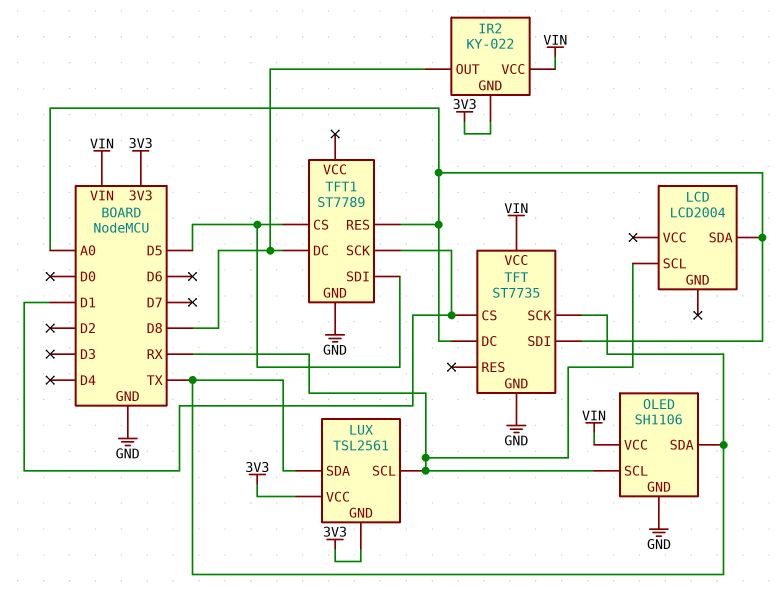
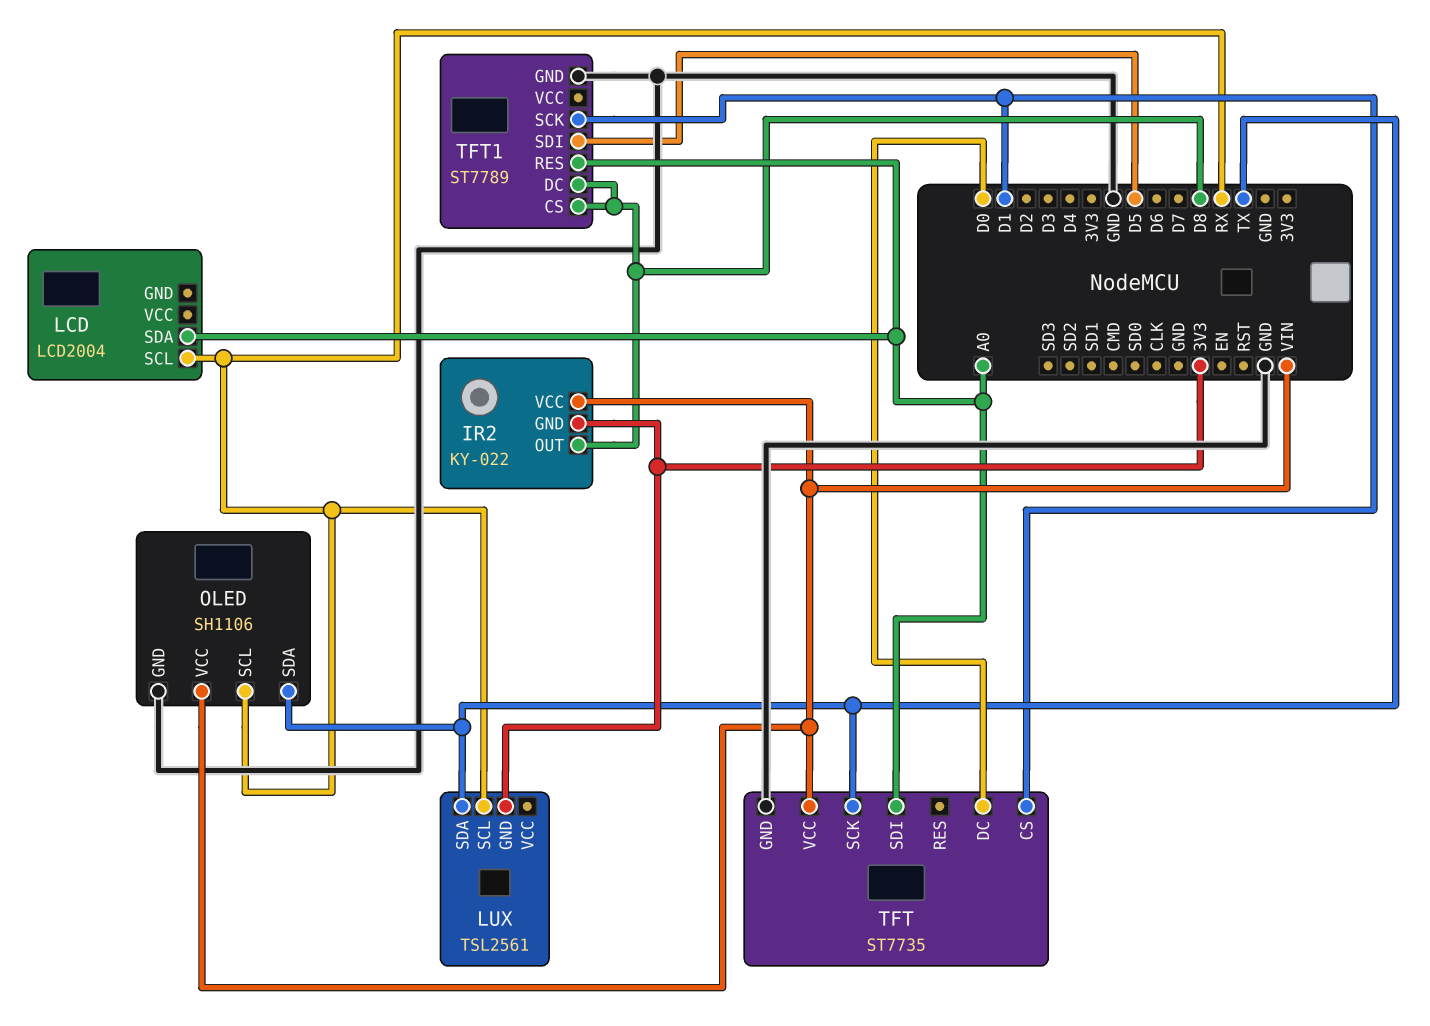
LUX pin VCC: 3V3 -> none
TFT pin DC: A0 -> D0
TFT1 pin CS: D5 -> D8

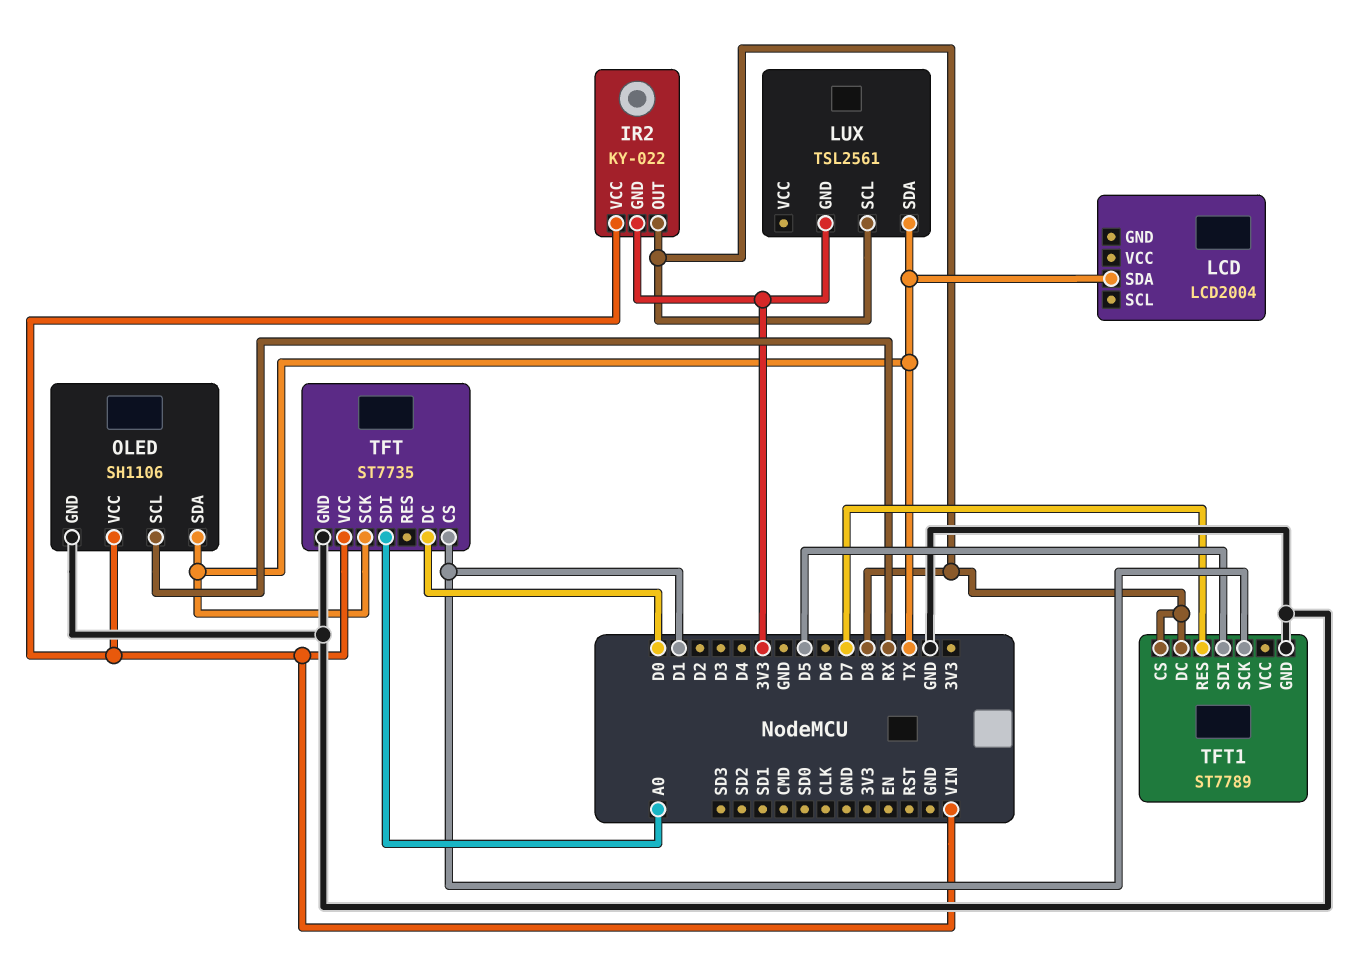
LCD pin SCL: RX -> none
LCD pin SDA: A0 -> TX
LUX pin SCL: RX -> D8
TFT1 pin RES: A0 -> D7

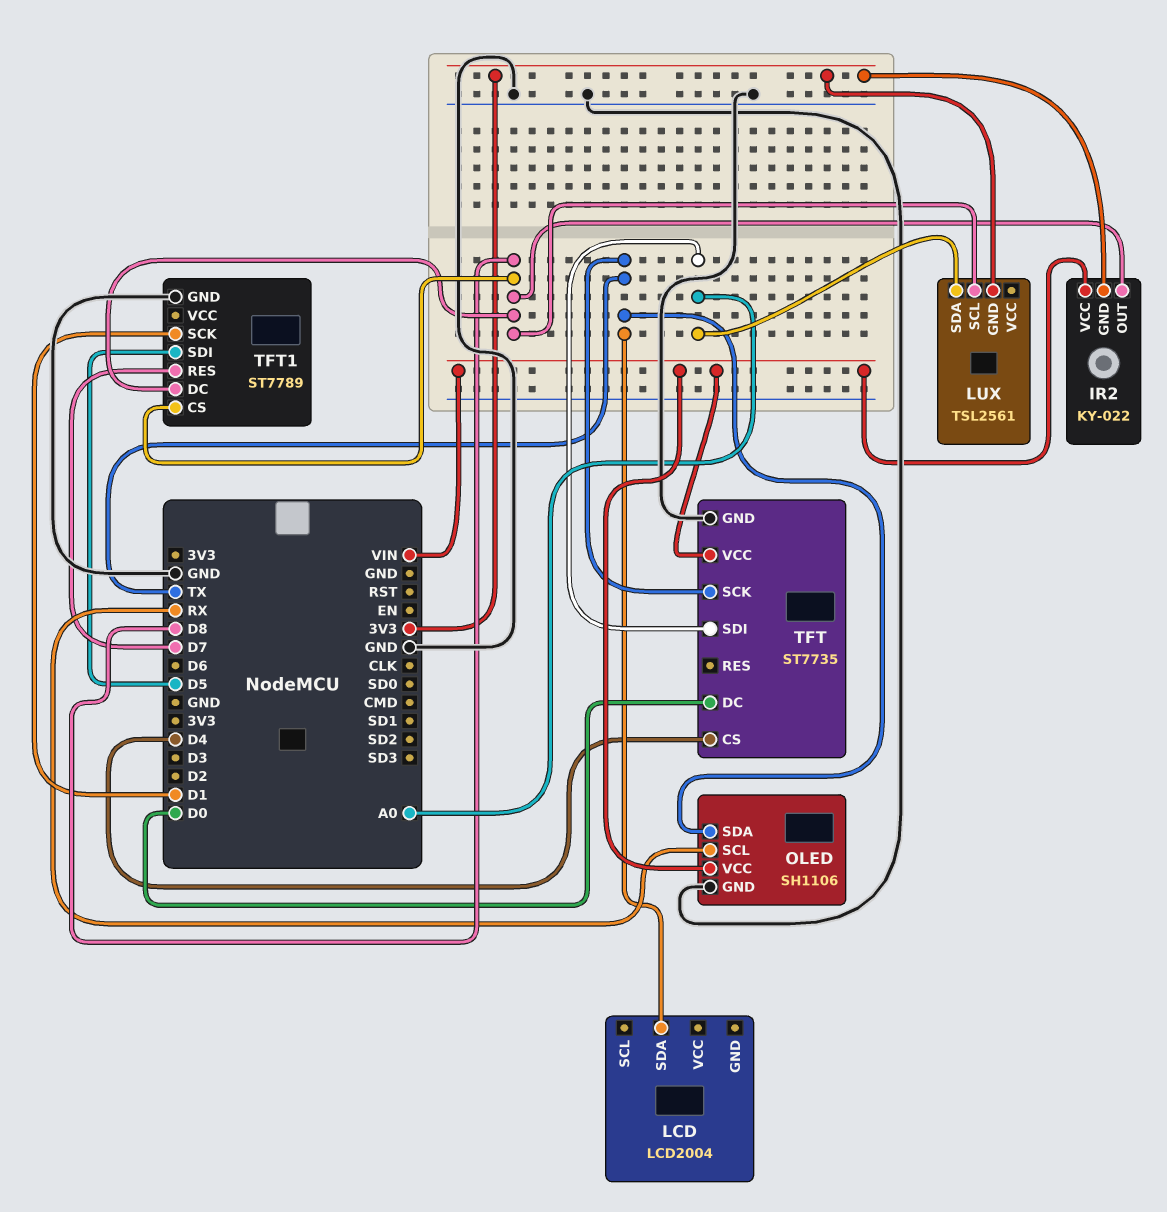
LUX pin SDA: TX -> A0
TFT pin CS: D1 -> D4

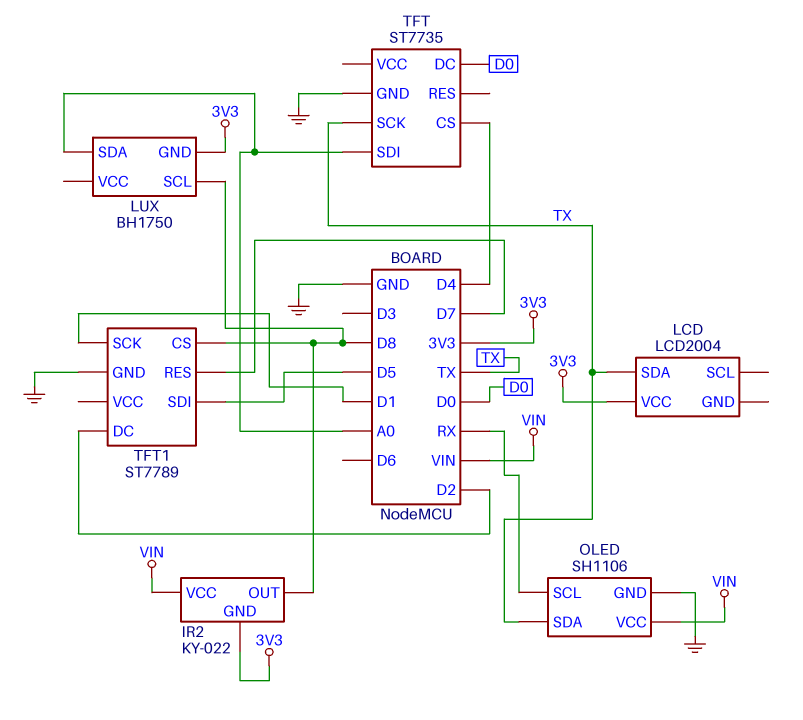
LCD pin VCC: none -> 3V3
LUX: TSL2561 -> BH1750
TFT pin VCC: VIN -> none
TFT1 pin DC: D8 -> D2

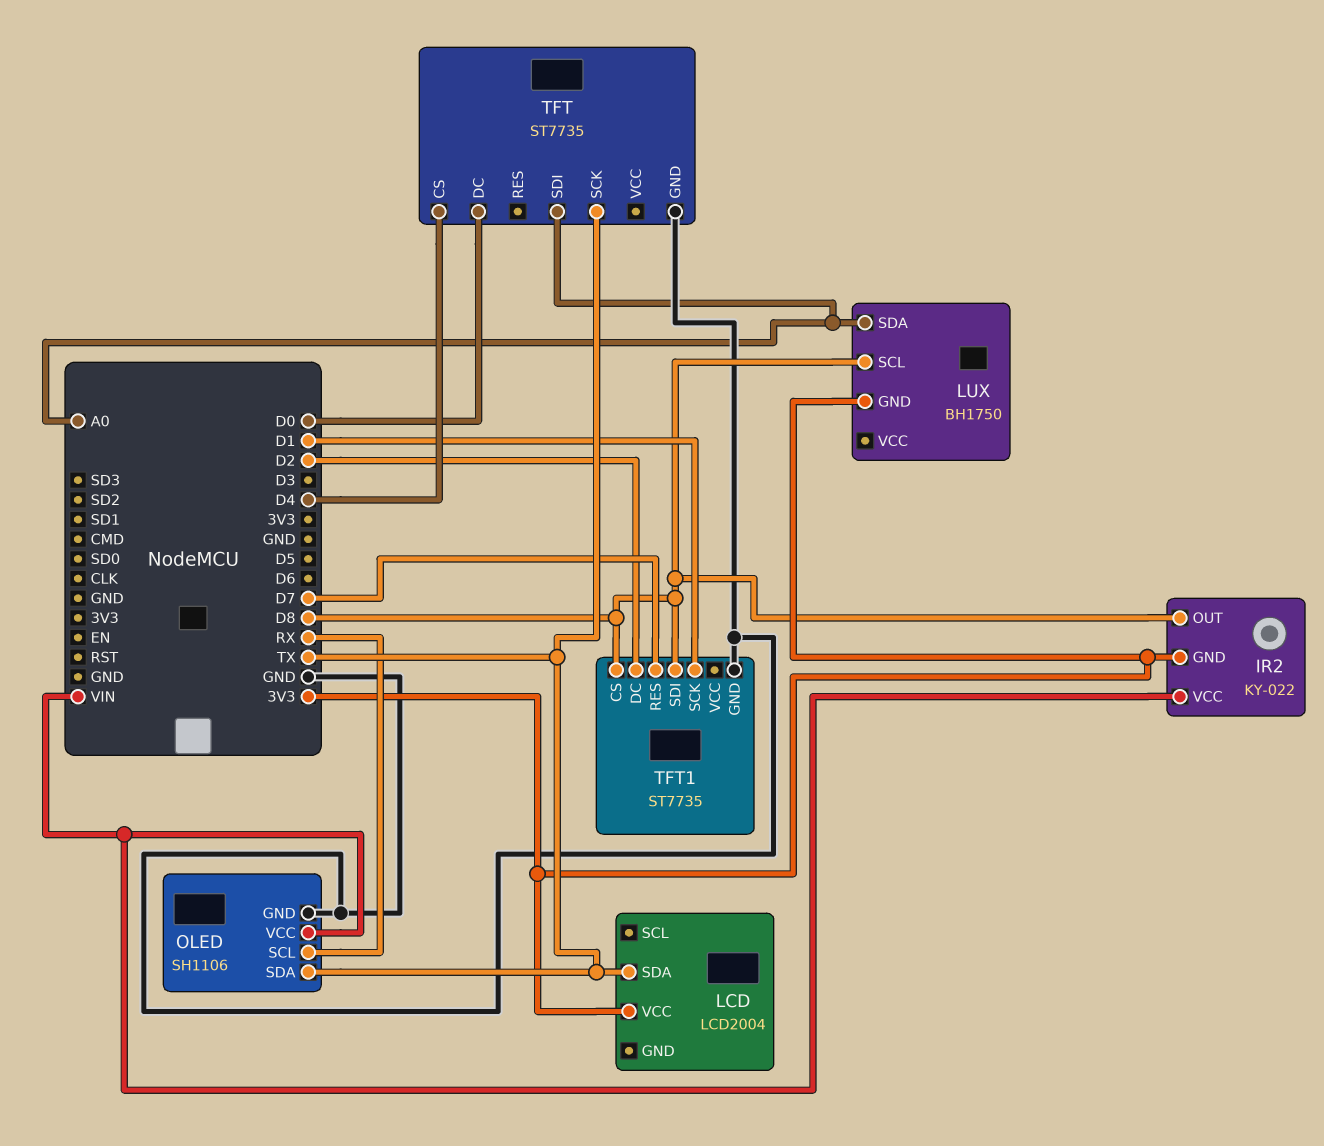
TFT1: ST7789 -> ST7735
TFT1 pin SDI: D5 -> D8

